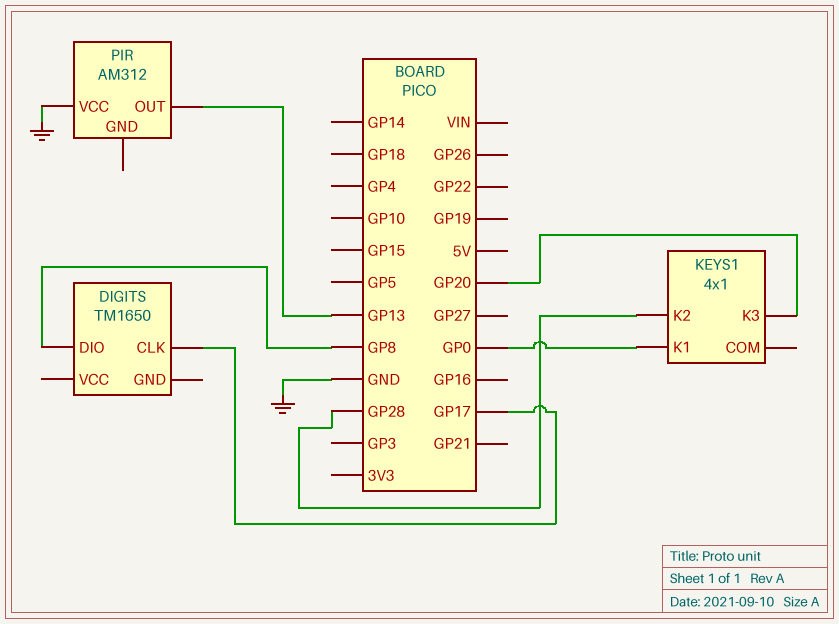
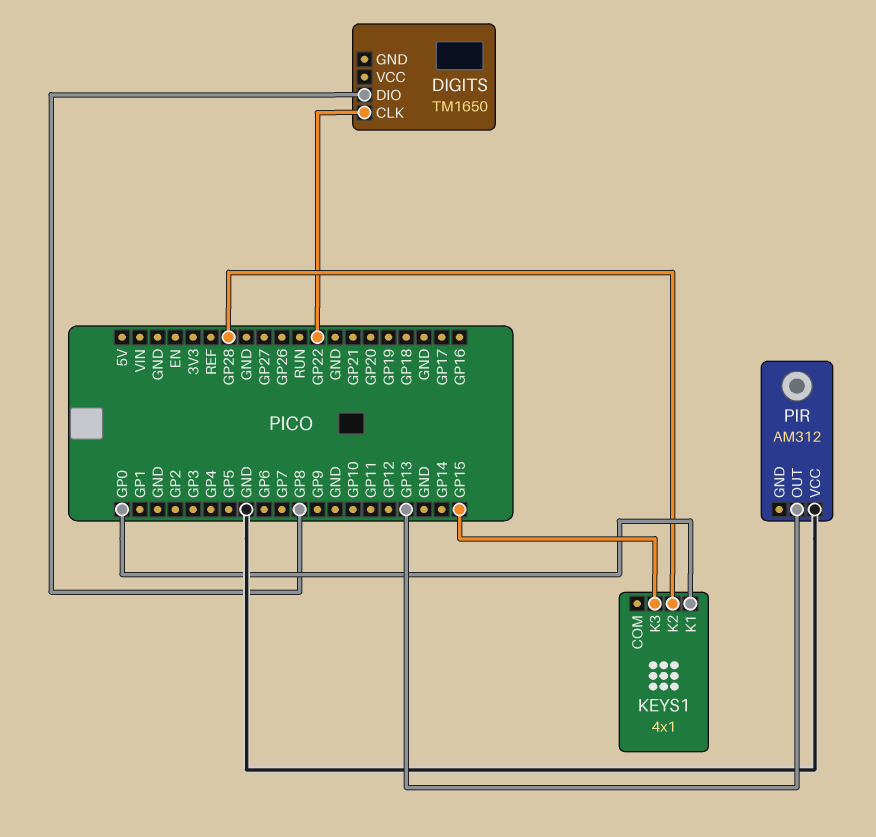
DIGITS pin CLK: GP17 -> GP22
KEYS1 pin K3: GP20 -> GP15

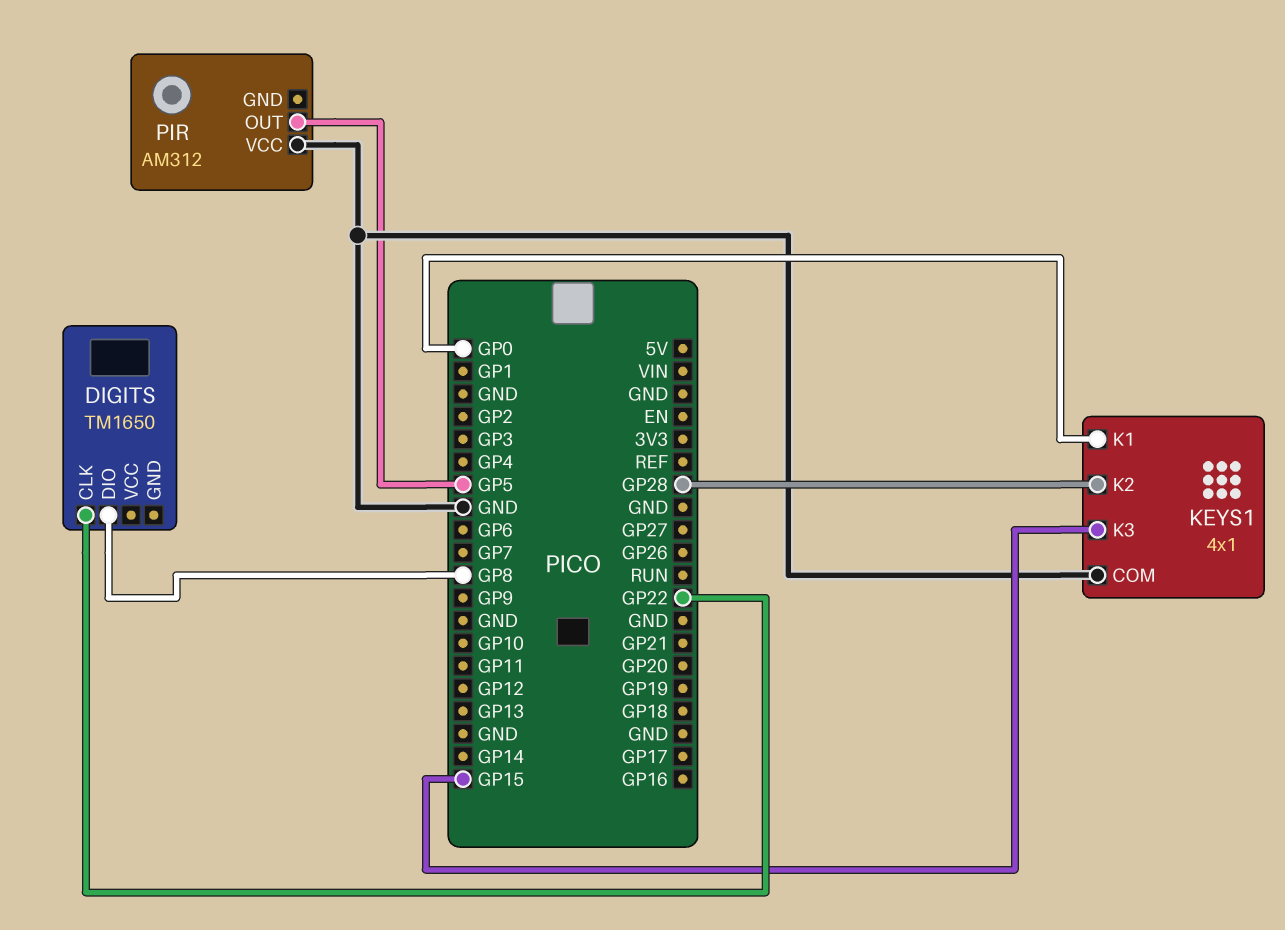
KEYS1 pin COM: none -> GND
PIR pin OUT: GP13 -> GP5

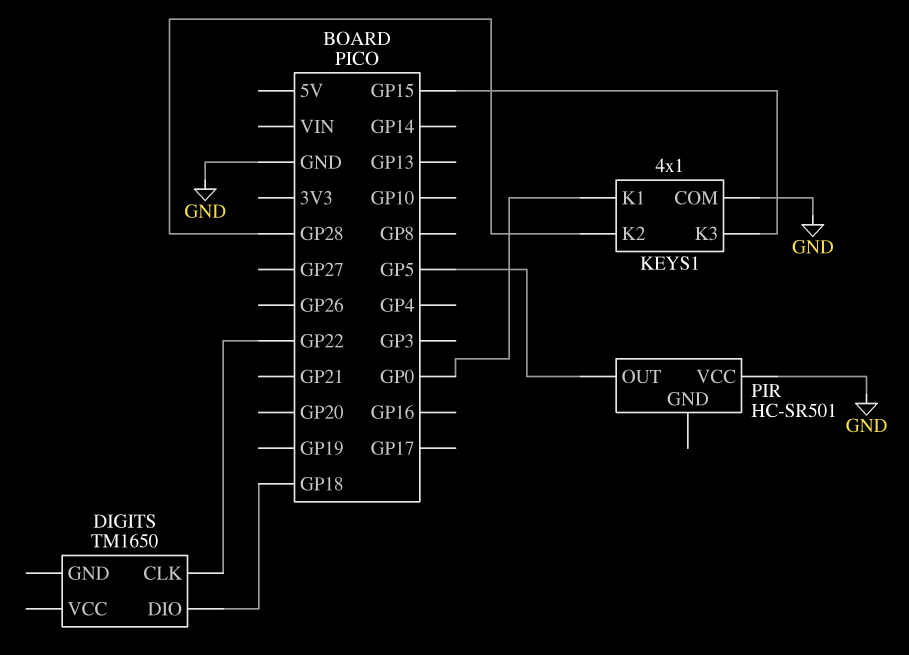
DIGITS pin DIO: GP8 -> GP18
PIR: AM312 -> HC-SR501

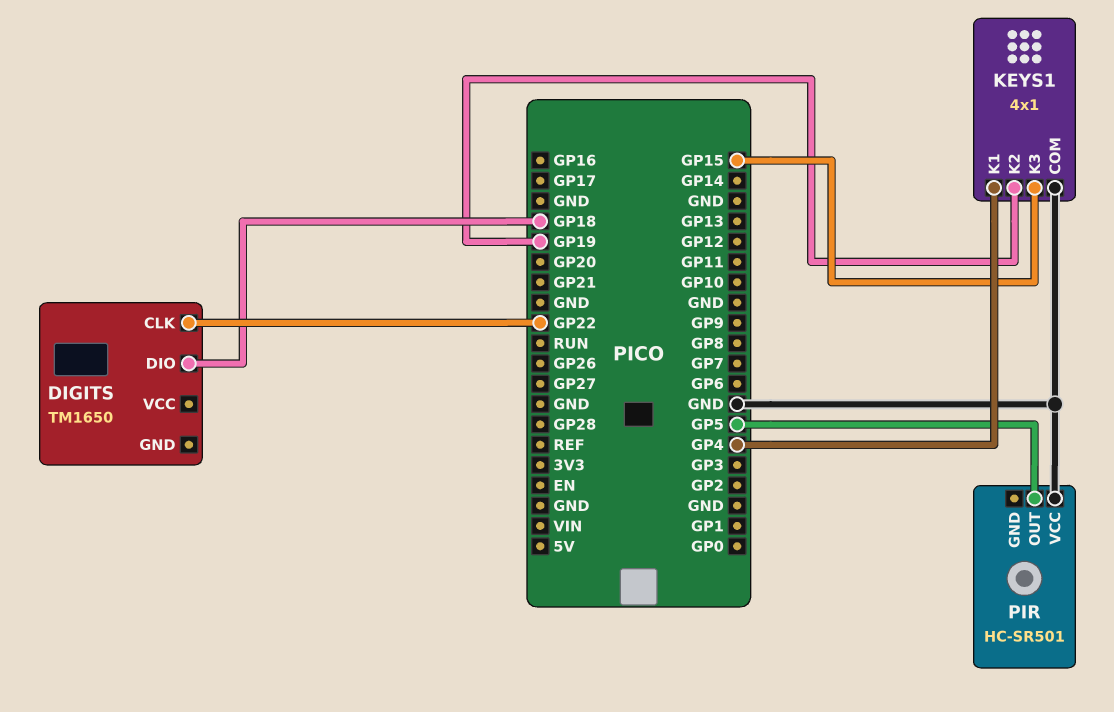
KEYS1 pin K1: GP0 -> GP4
KEYS1 pin K2: GP28 -> GP19

